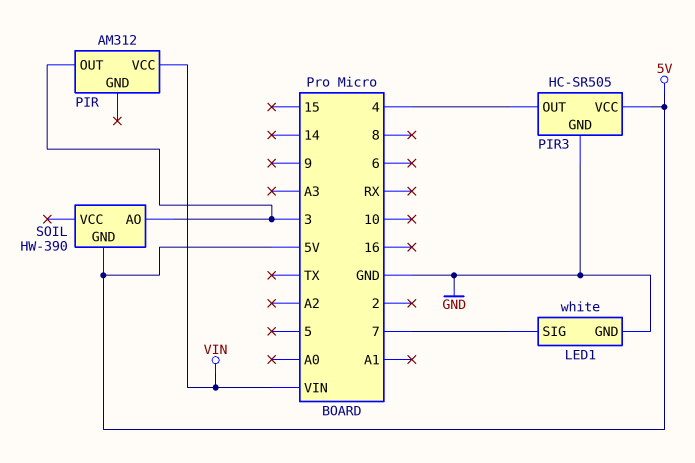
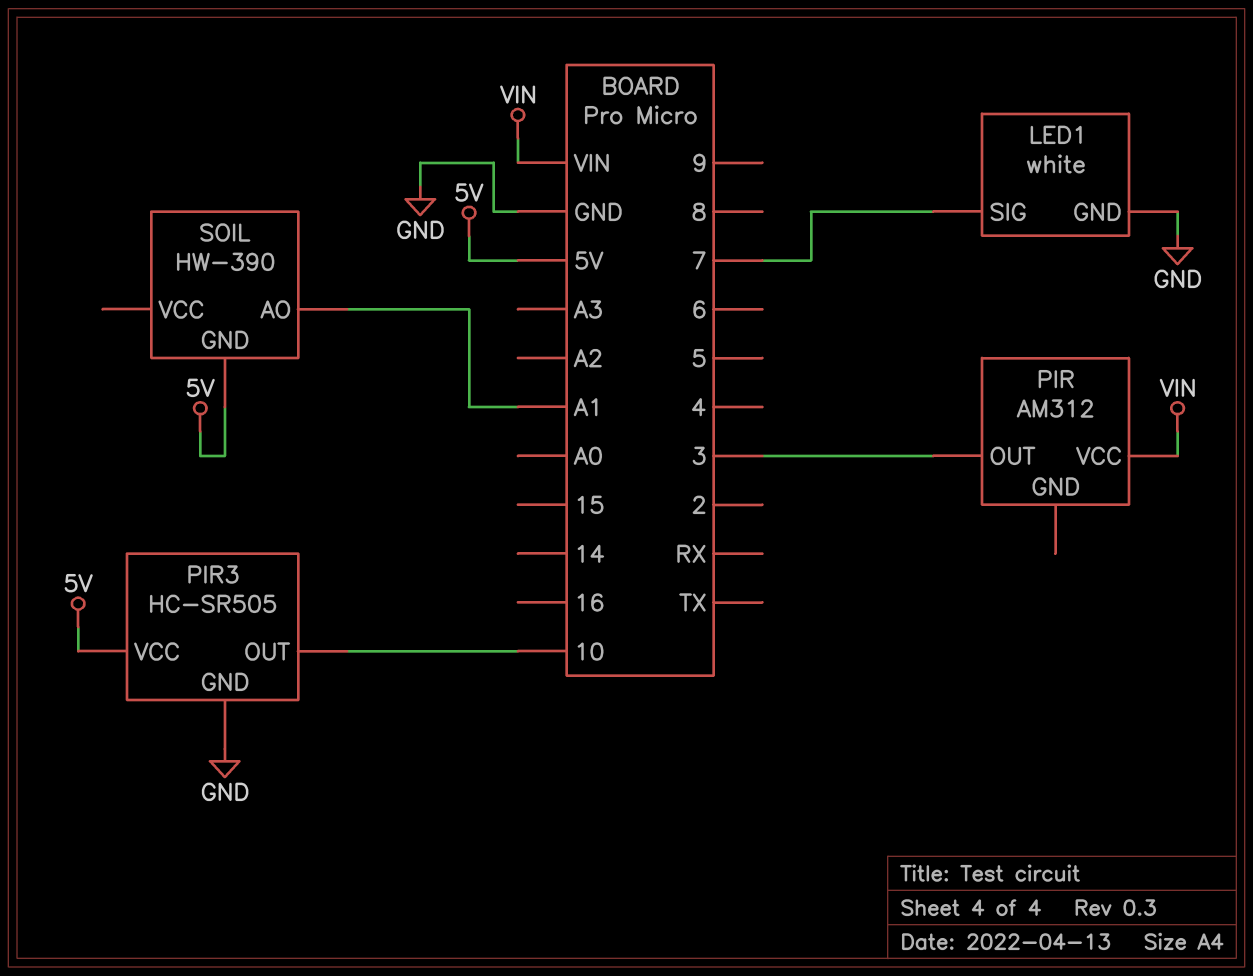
PIR3 pin OUT: 4 -> 10
SOIL pin AO: 3 -> A1

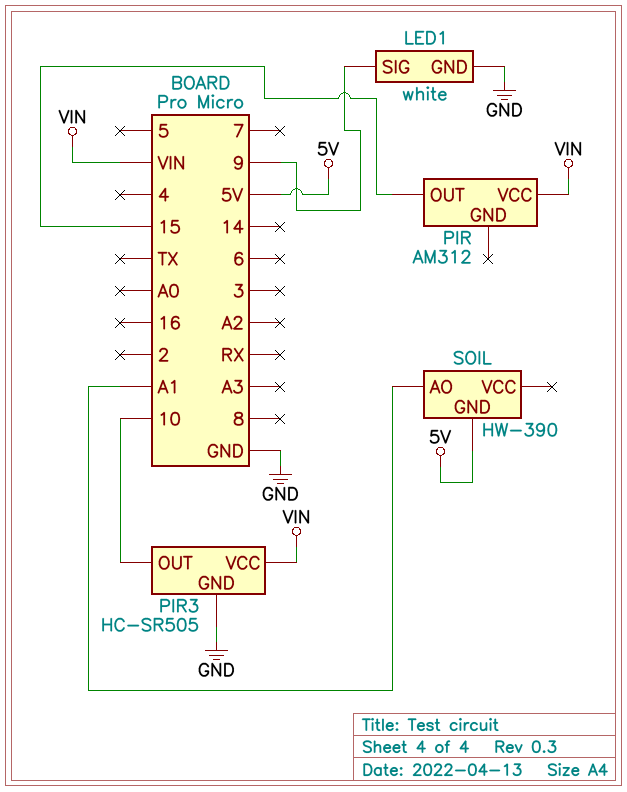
LED1 pin SIG: 7 -> 9
PIR pin OUT: 3 -> 15
PIR3 pin VCC: 5V -> VIN

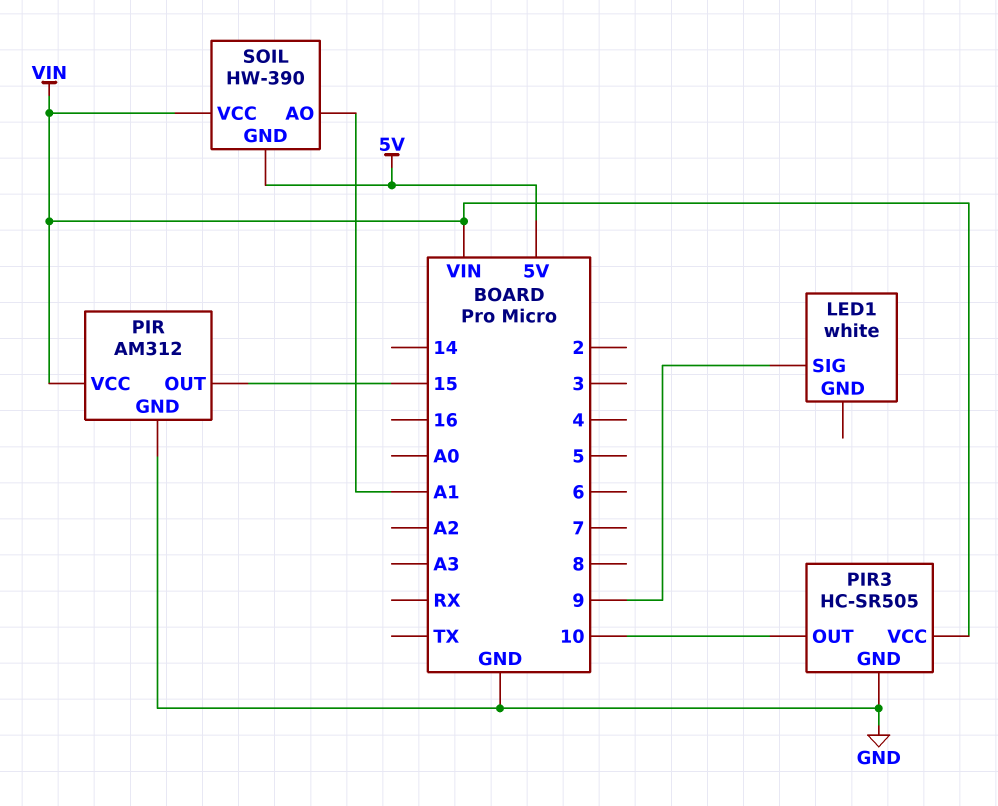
LED1 pin GND: GND -> none
PIR pin GND: none -> GND
SOIL pin VCC: none -> VIN

